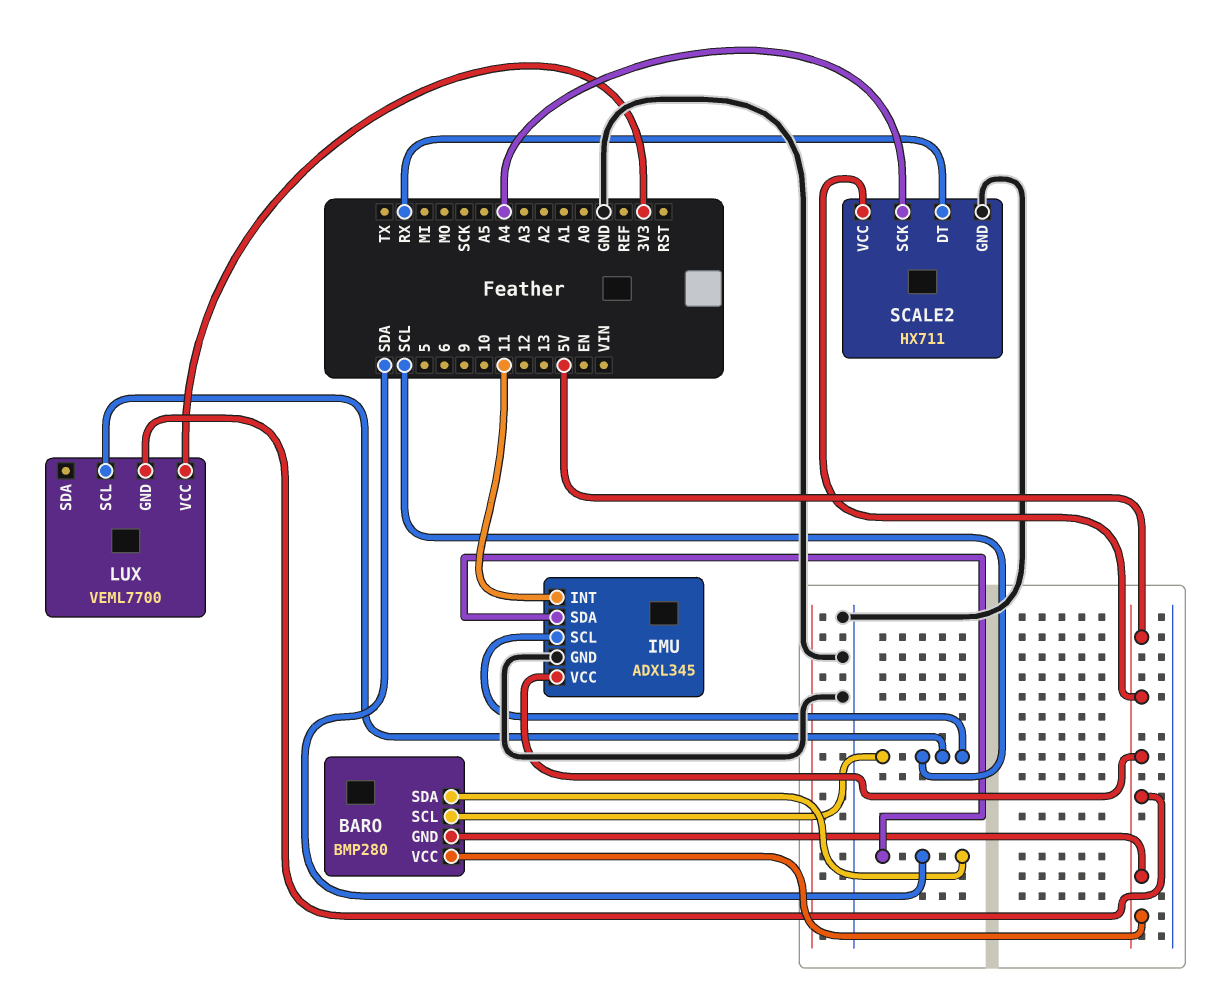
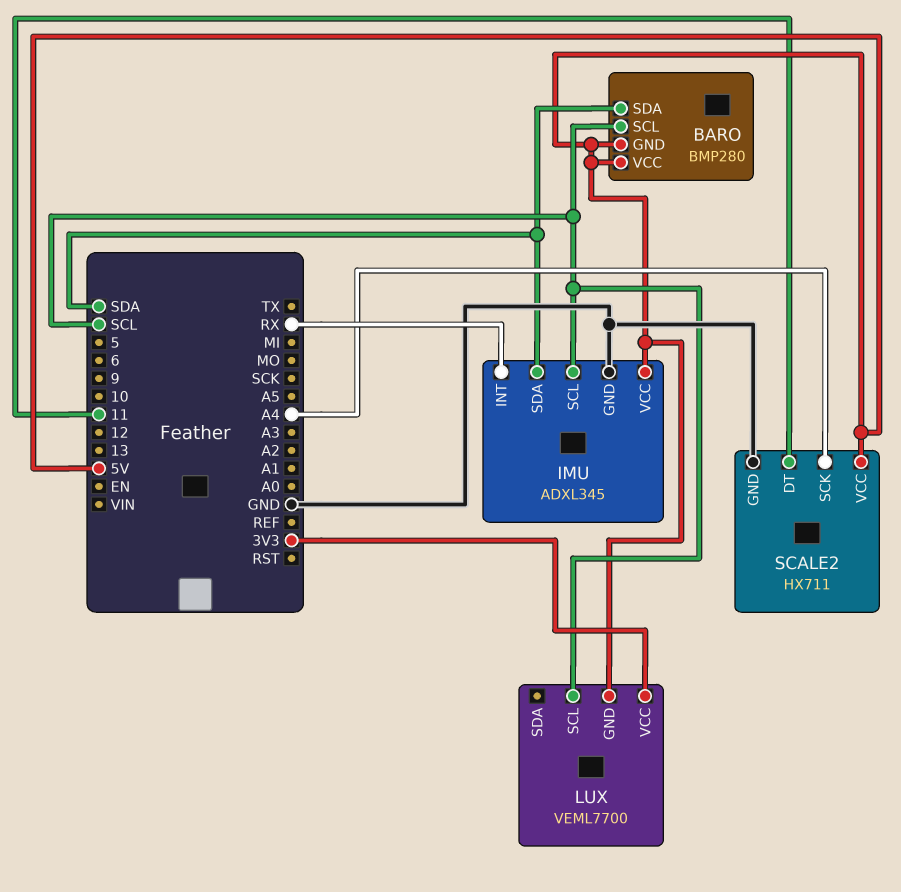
IMU pin INT: 11 -> RX
SCALE2 pin DT: RX -> 11

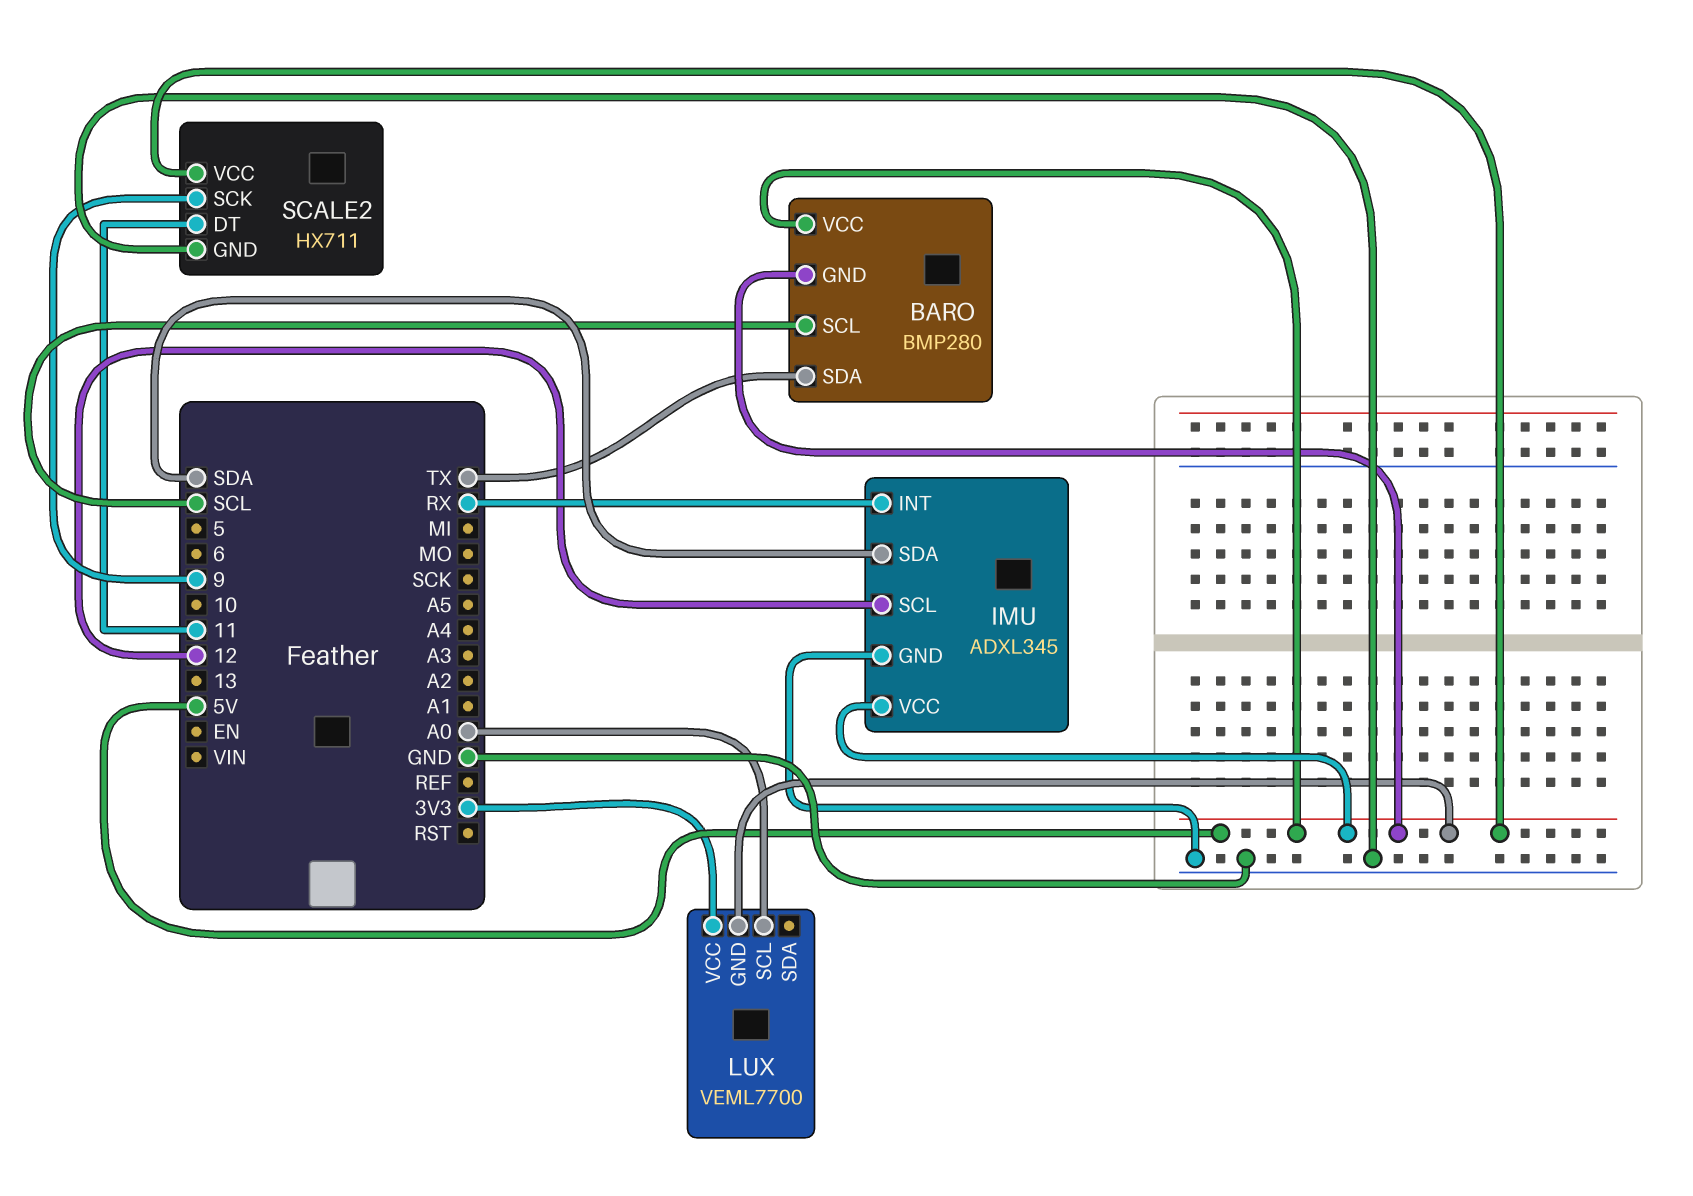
BARO pin SDA: SDA -> TX
IMU pin SCL: SCL -> 12
LUX pin SCL: SCL -> A0
SCALE2 pin SCK: A4 -> 9

